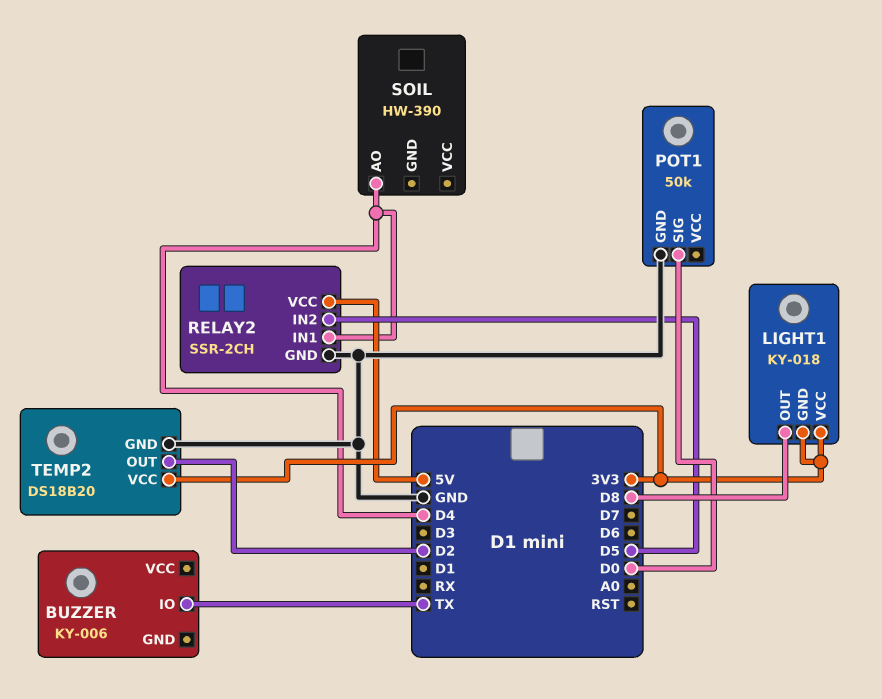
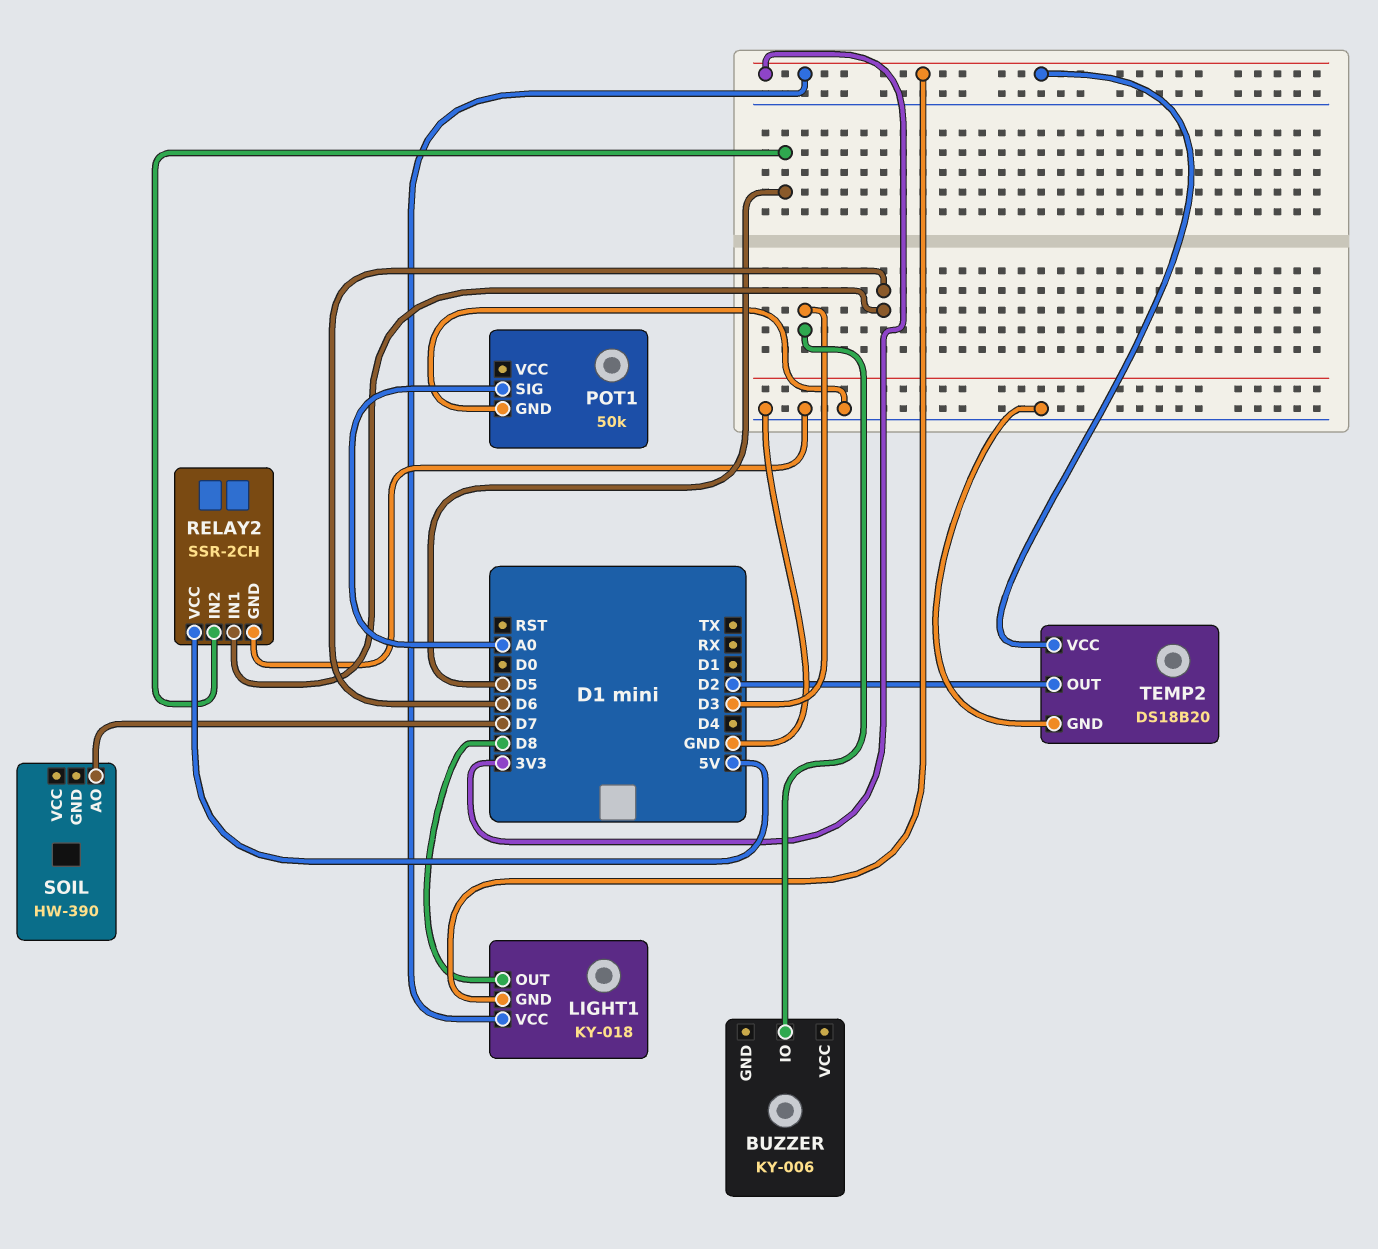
BUZZER pin IO: TX -> D3
POT1 pin SIG: D0 -> A0
RELAY2 pin IN1: D4 -> D6
SOIL pin AO: D4 -> D7

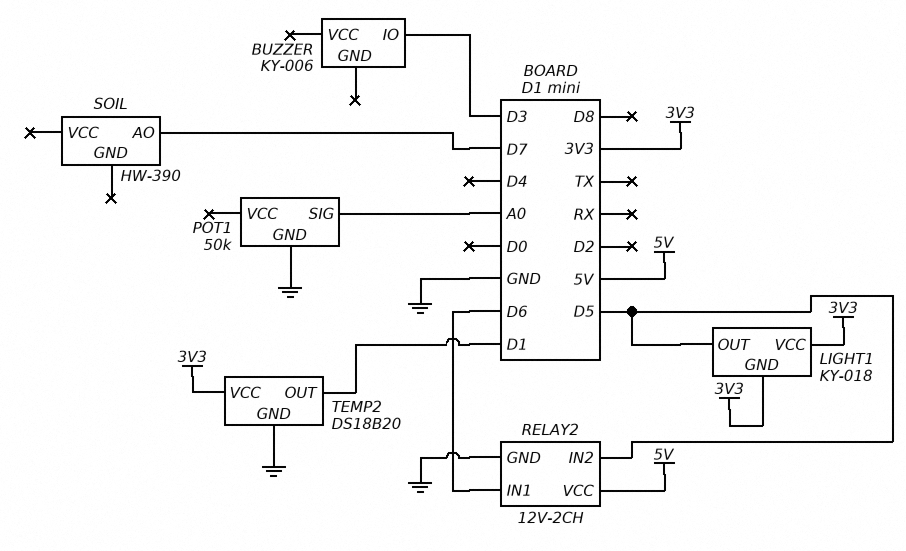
LIGHT1 pin OUT: D8 -> D5
RELAY2: SSR-2CH -> 12V-2CH
TEMP2 pin OUT: D2 -> D1

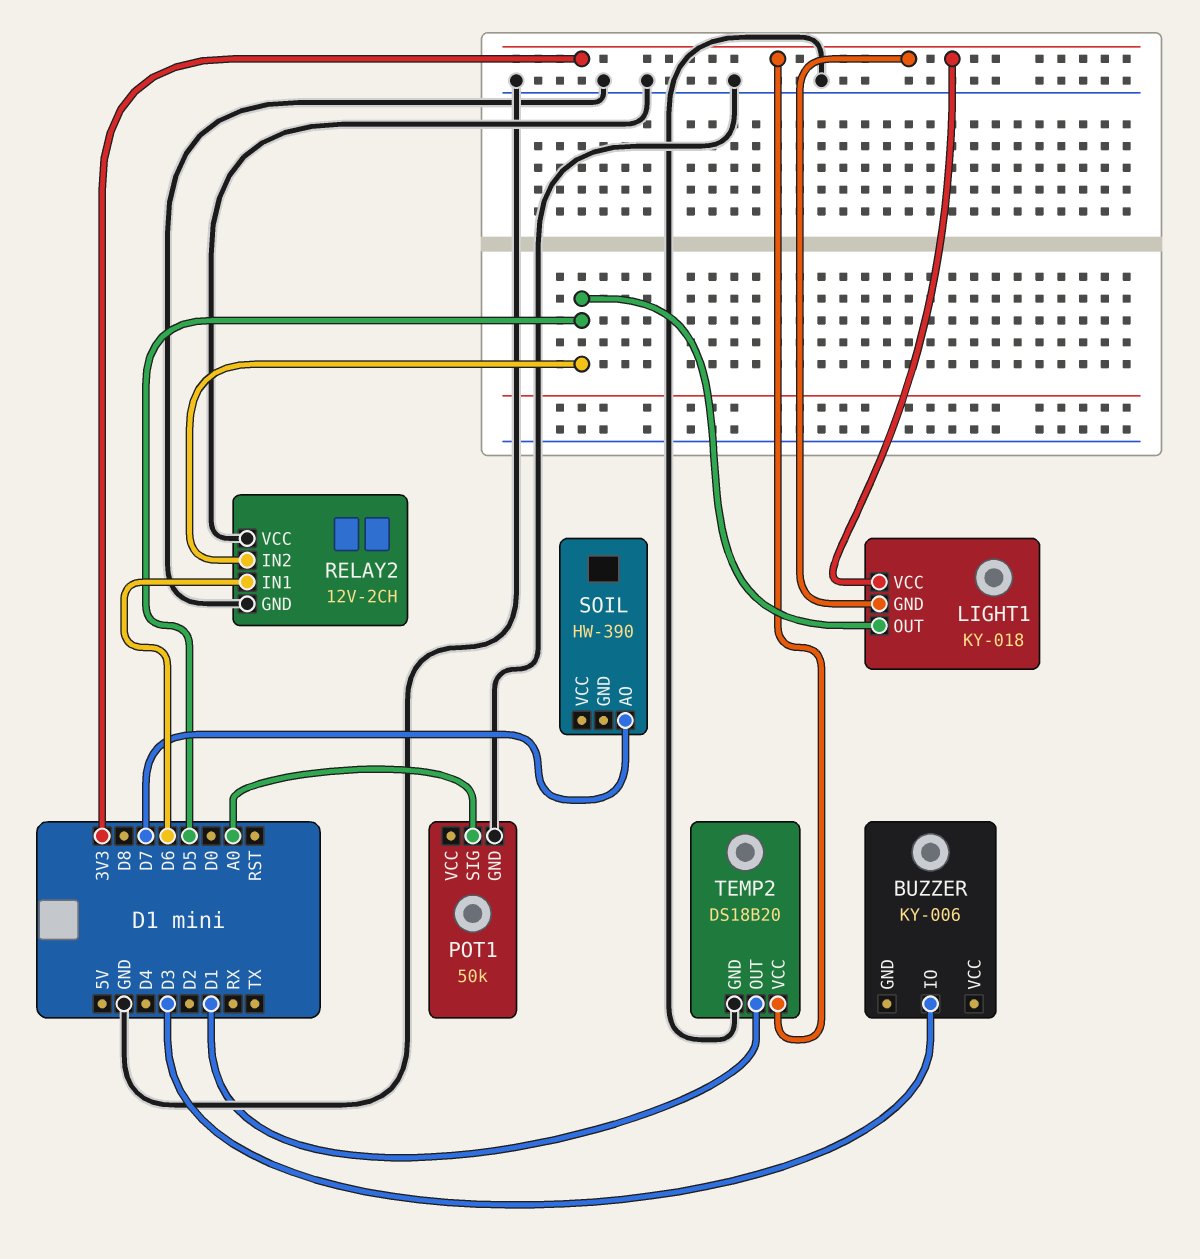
RELAY2 pin VCC: 5V -> GND

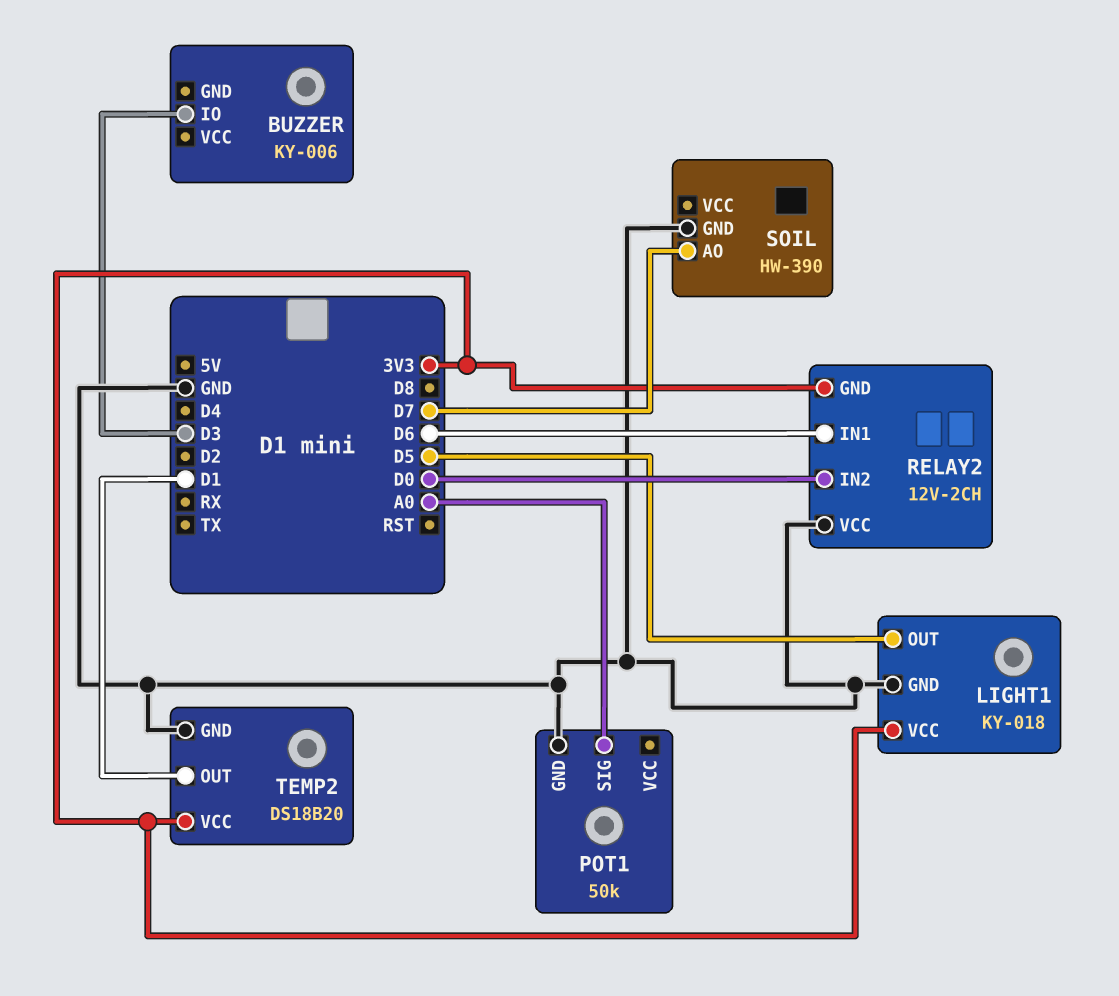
LIGHT1 pin GND: 3V3 -> GND
RELAY2 pin GND: GND -> 3V3
RELAY2 pin IN2: D5 -> D0
SOIL pin GND: none -> GND

